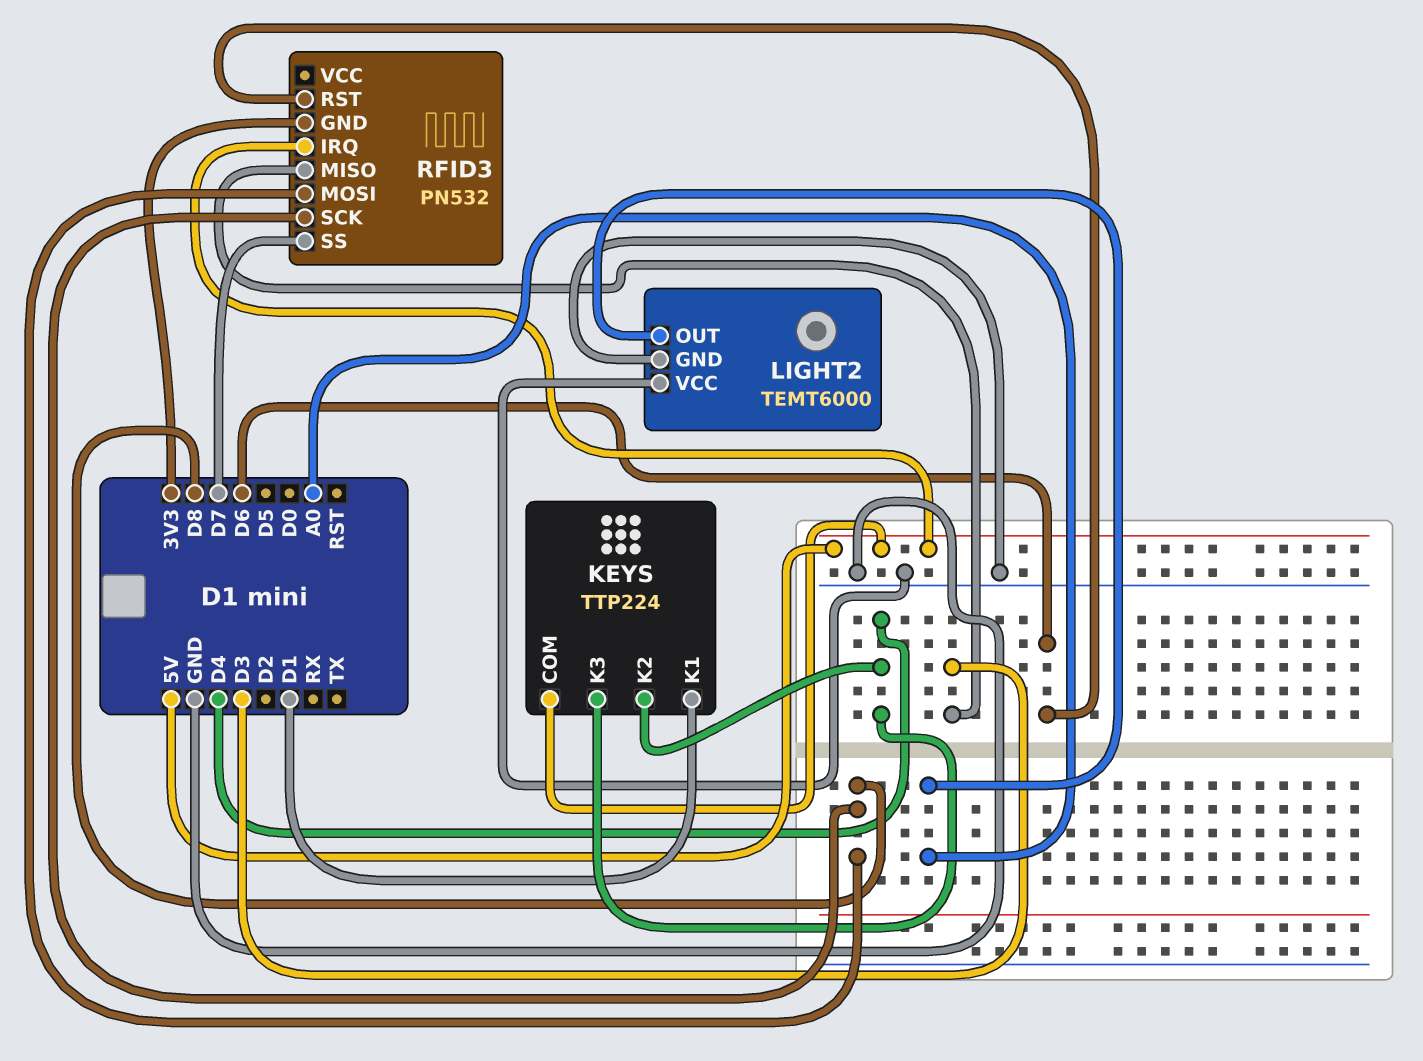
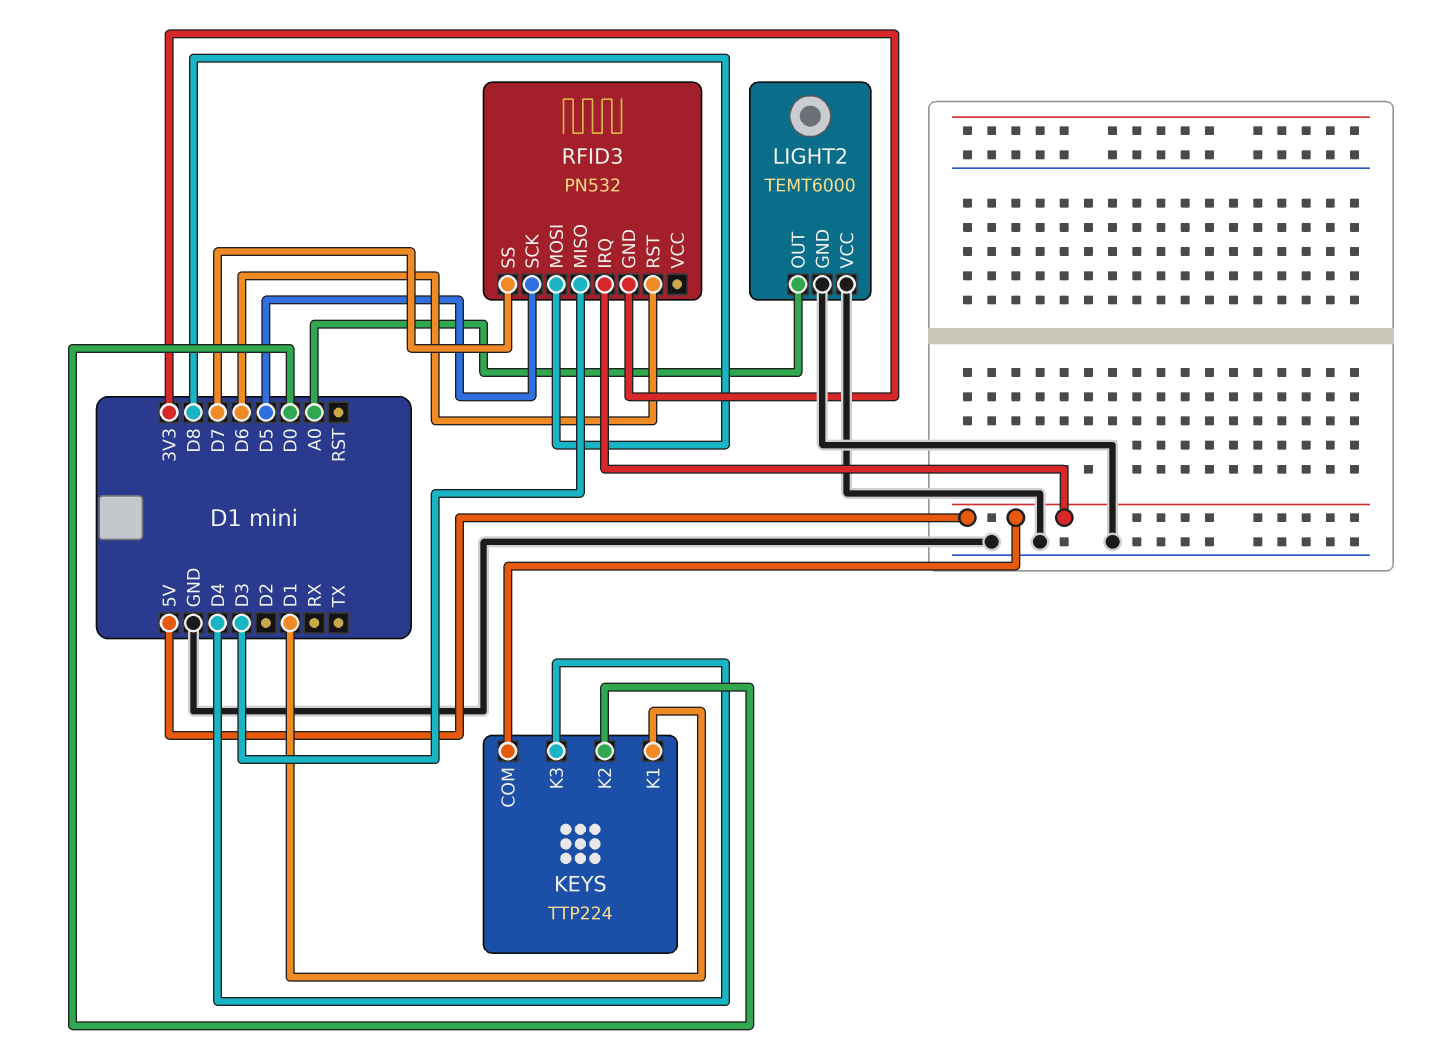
KEYS pin K2: D4 -> D0
RFID3 pin SCK: D8 -> D5

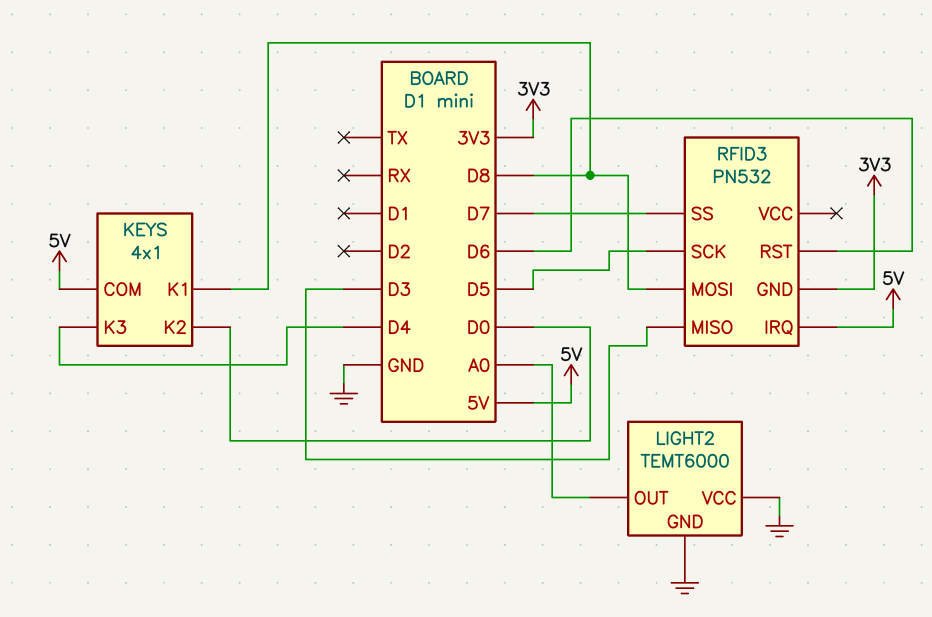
KEYS: TTP224 -> 4x1
KEYS pin K1: D1 -> D8

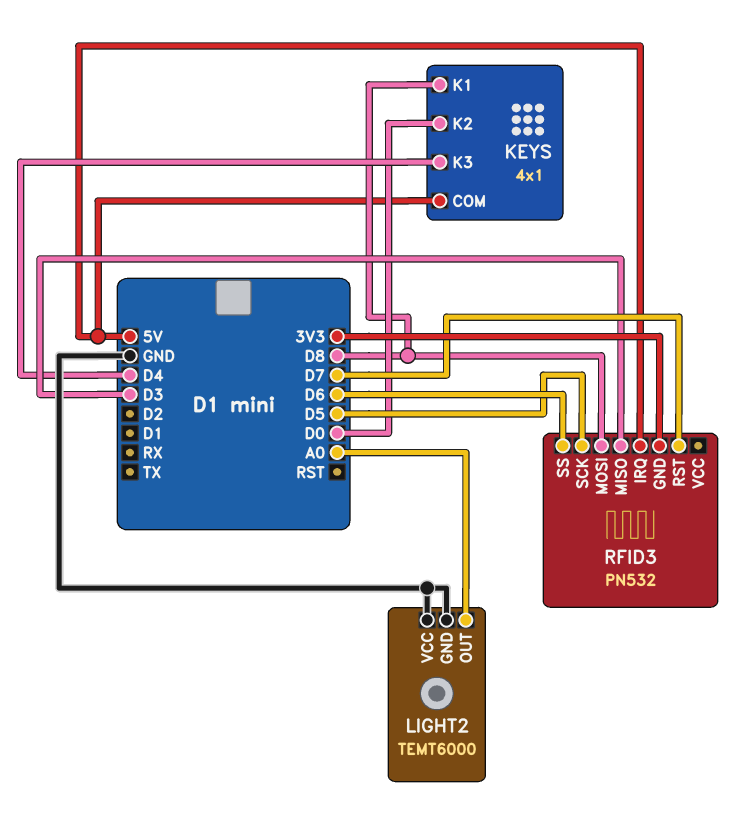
RFID3 pin RST: D6 -> D7
RFID3 pin SS: D7 -> D6

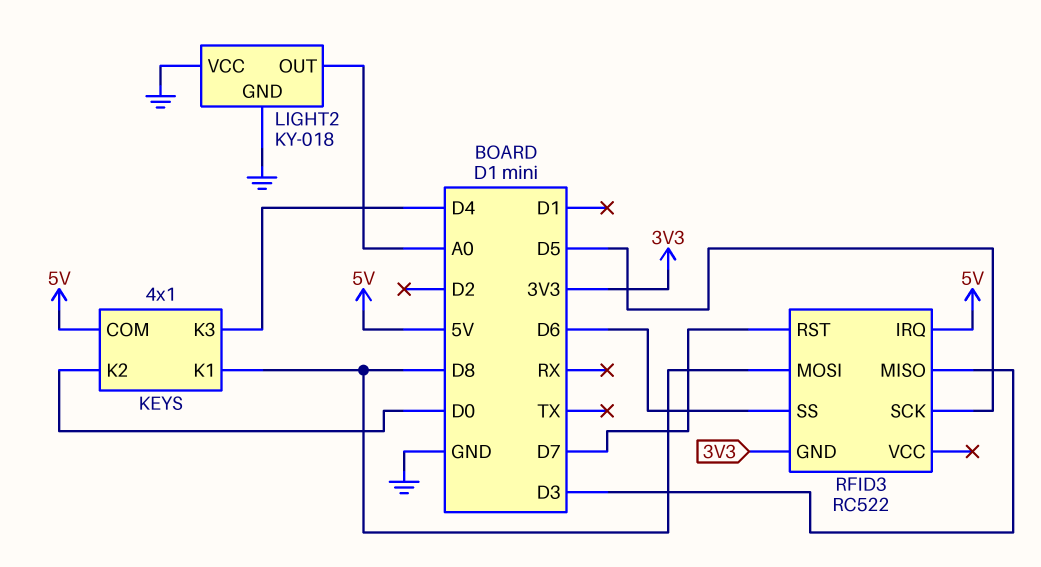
LIGHT2: TEMT6000 -> KY-018
RFID3: PN532 -> RC522

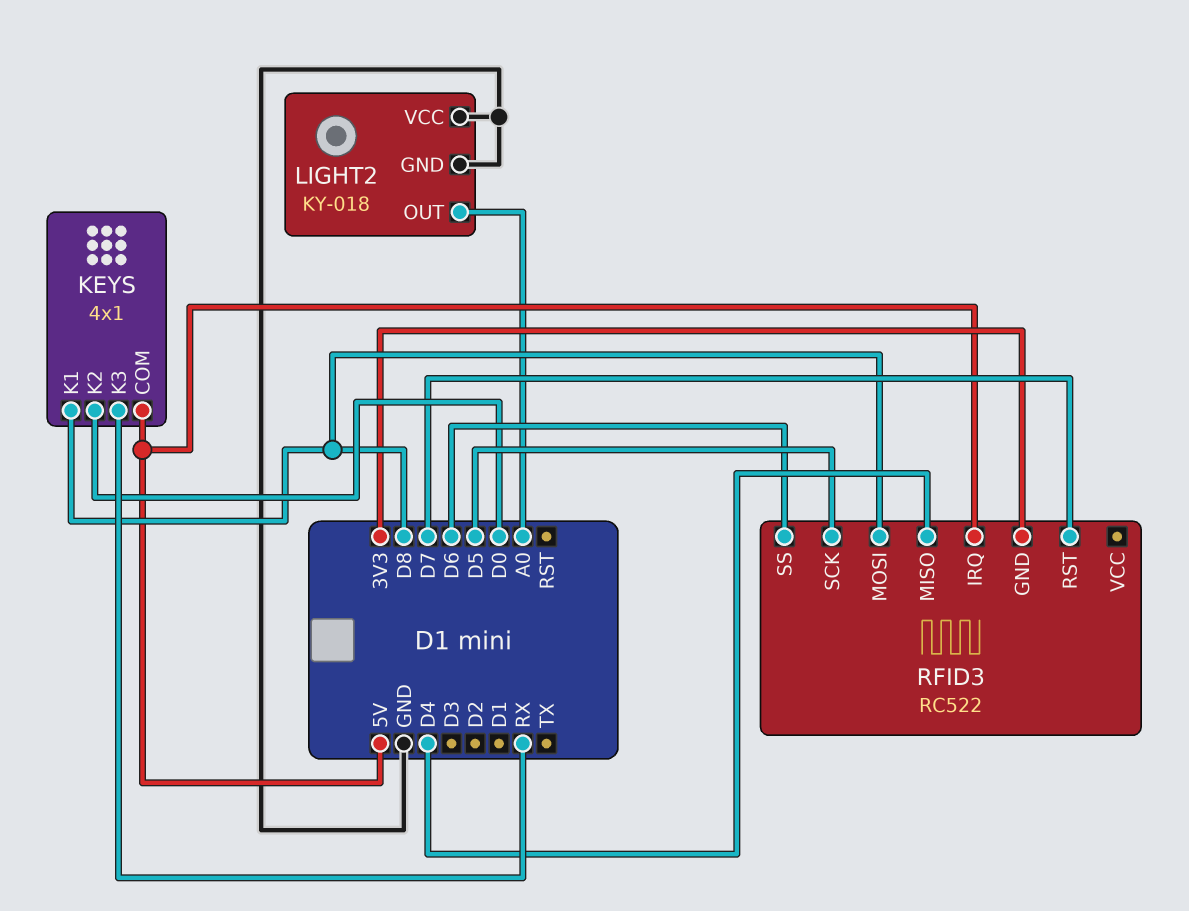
KEYS pin K3: D4 -> RX
RFID3 pin MISO: D3 -> D4

